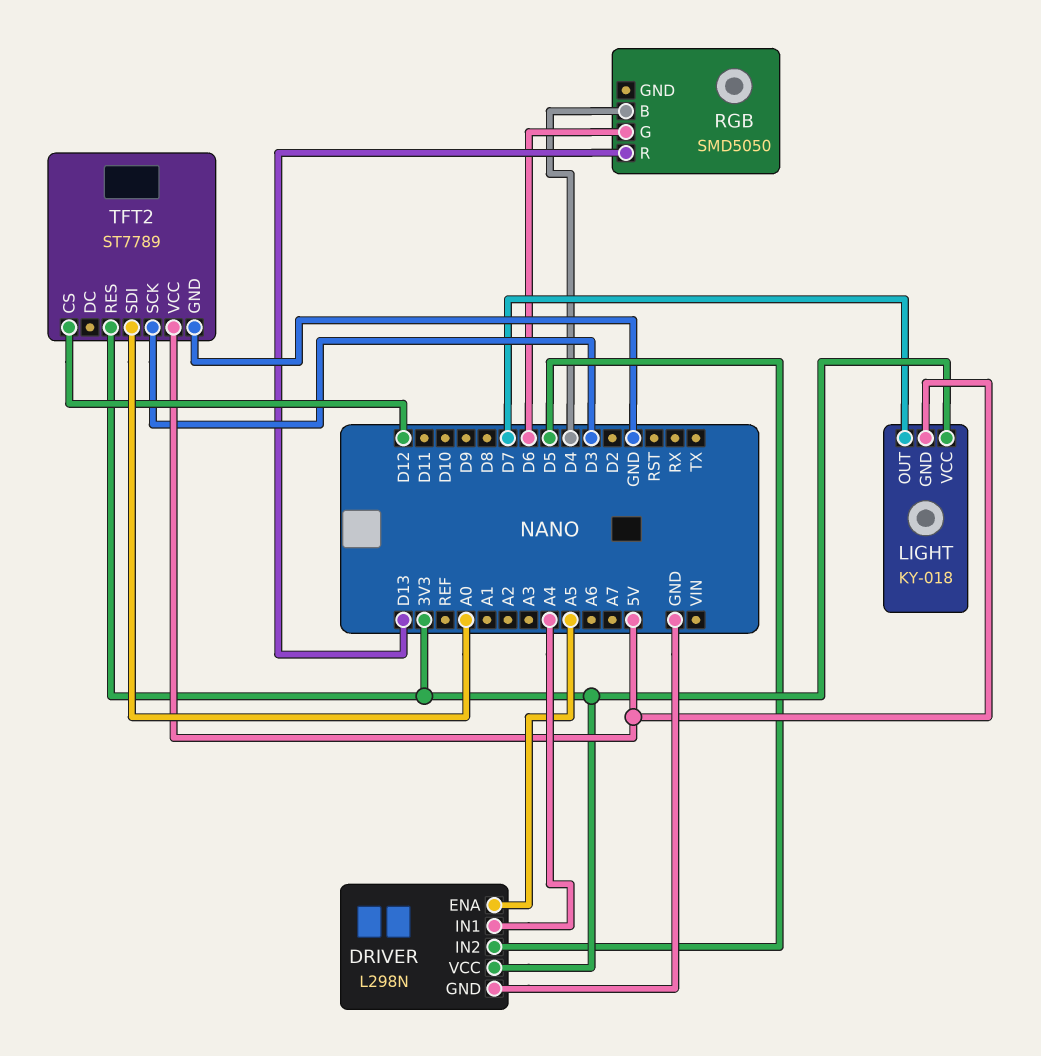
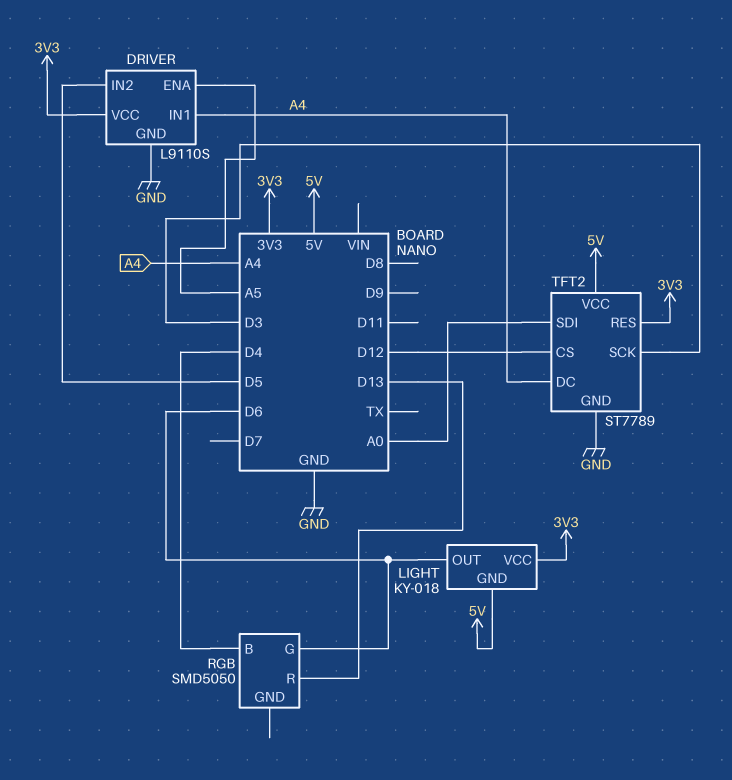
DRIVER: L298N -> L9110S
LIGHT pin OUT: D7 -> D6
TFT2 pin DC: none -> A4

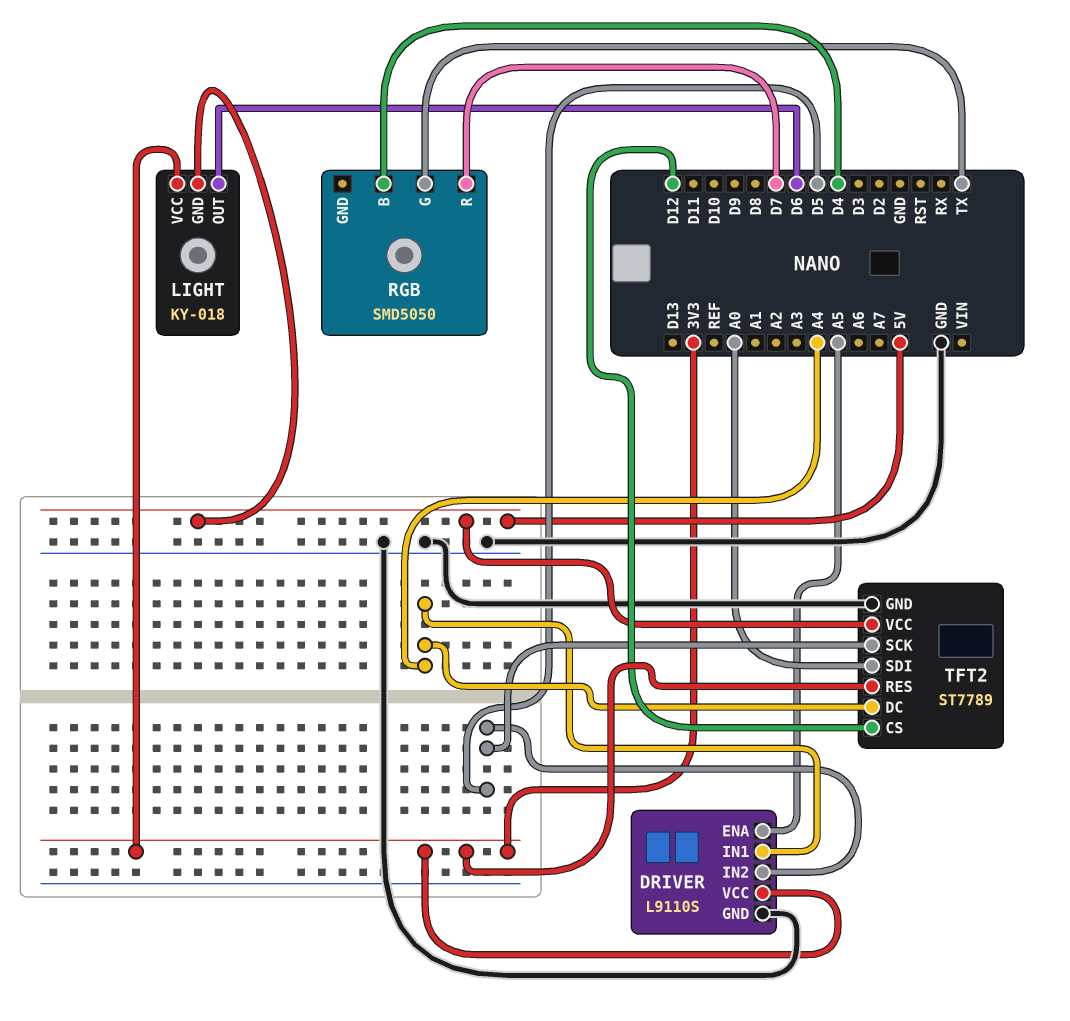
RGB pin G: D6 -> TX
RGB pin R: D13 -> D7
TFT2 pin SCK: D3 -> D5

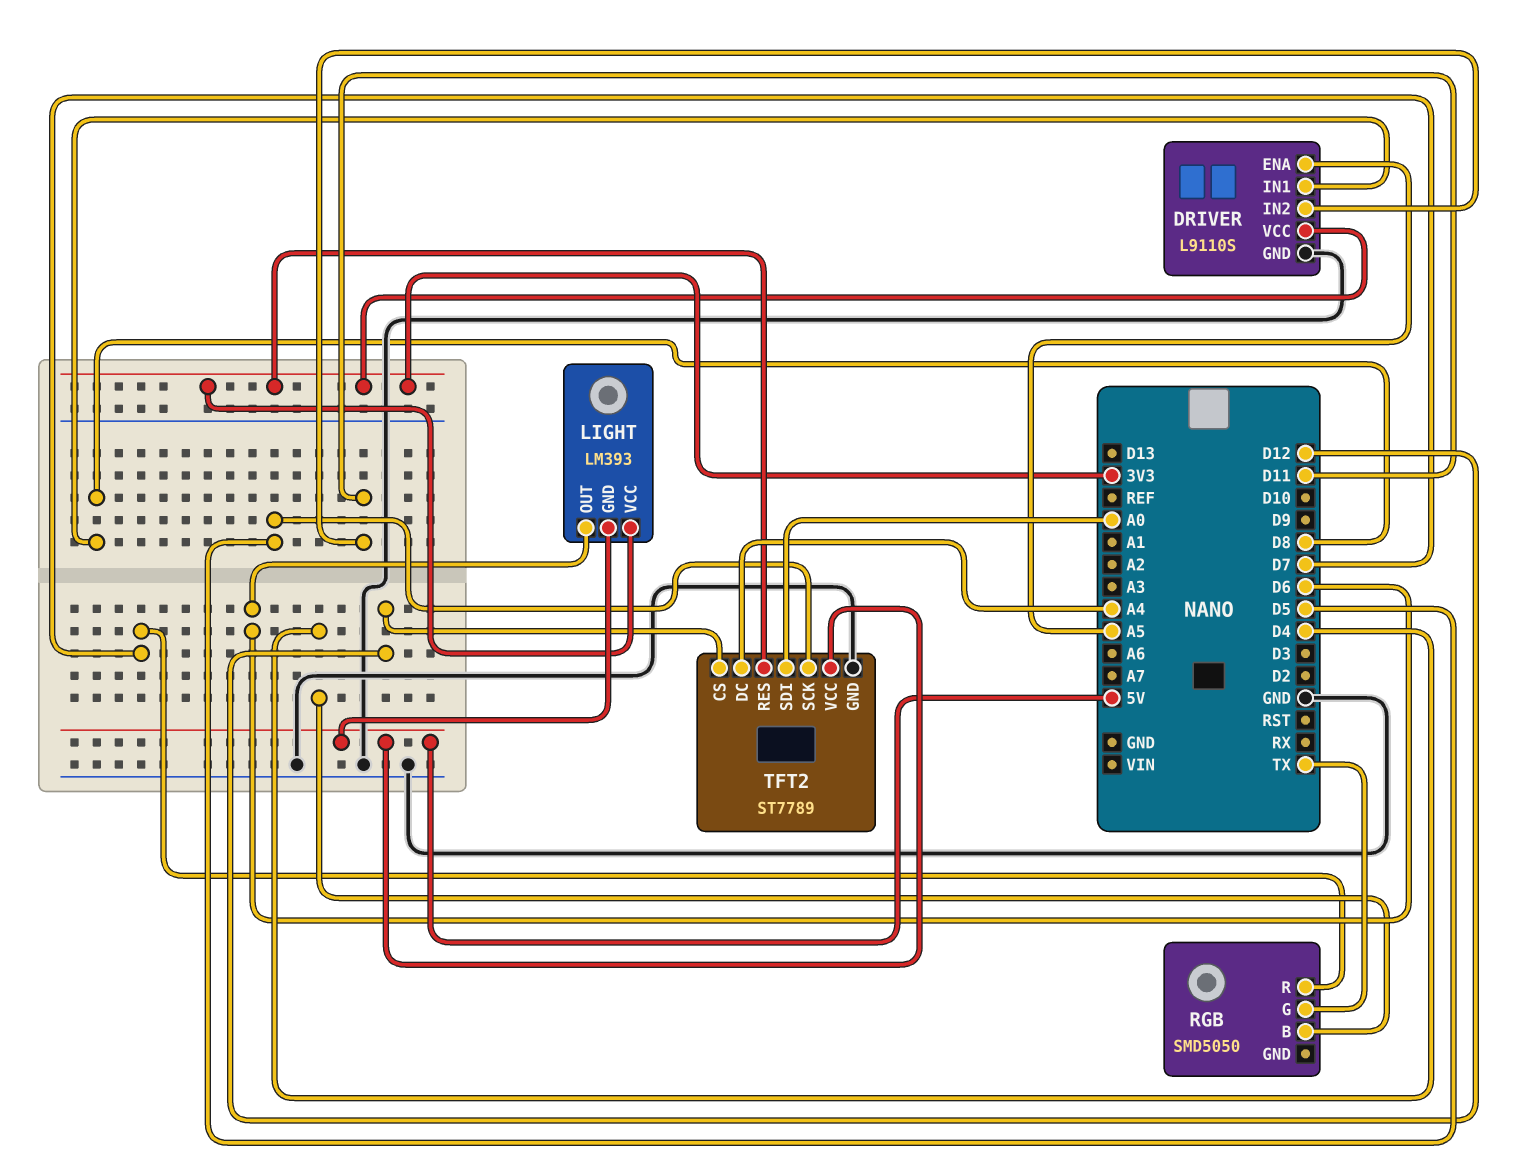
DRIVER pin IN1: A4 -> D8
DRIVER pin IN2: D5 -> D11
LIGHT: KY-018 -> LM393

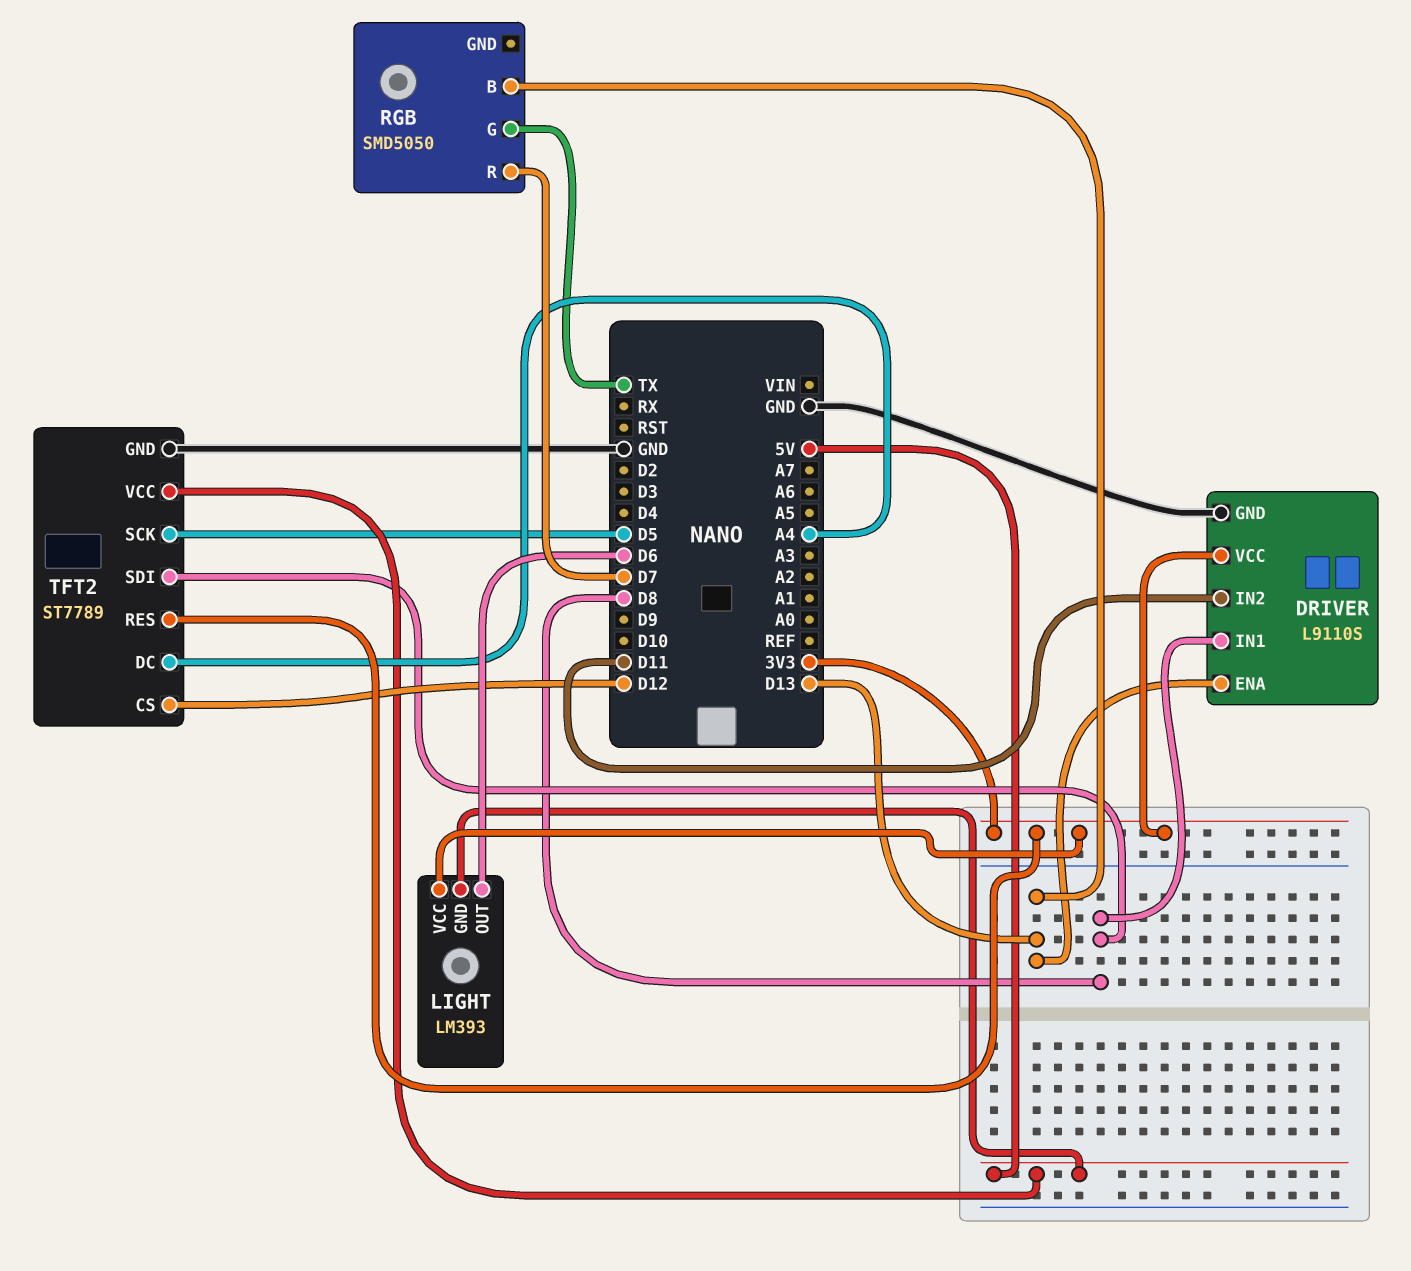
DRIVER pin ENA: A5 -> D13
RGB pin B: D4 -> D13
TFT2 pin SDI: A0 -> D8

